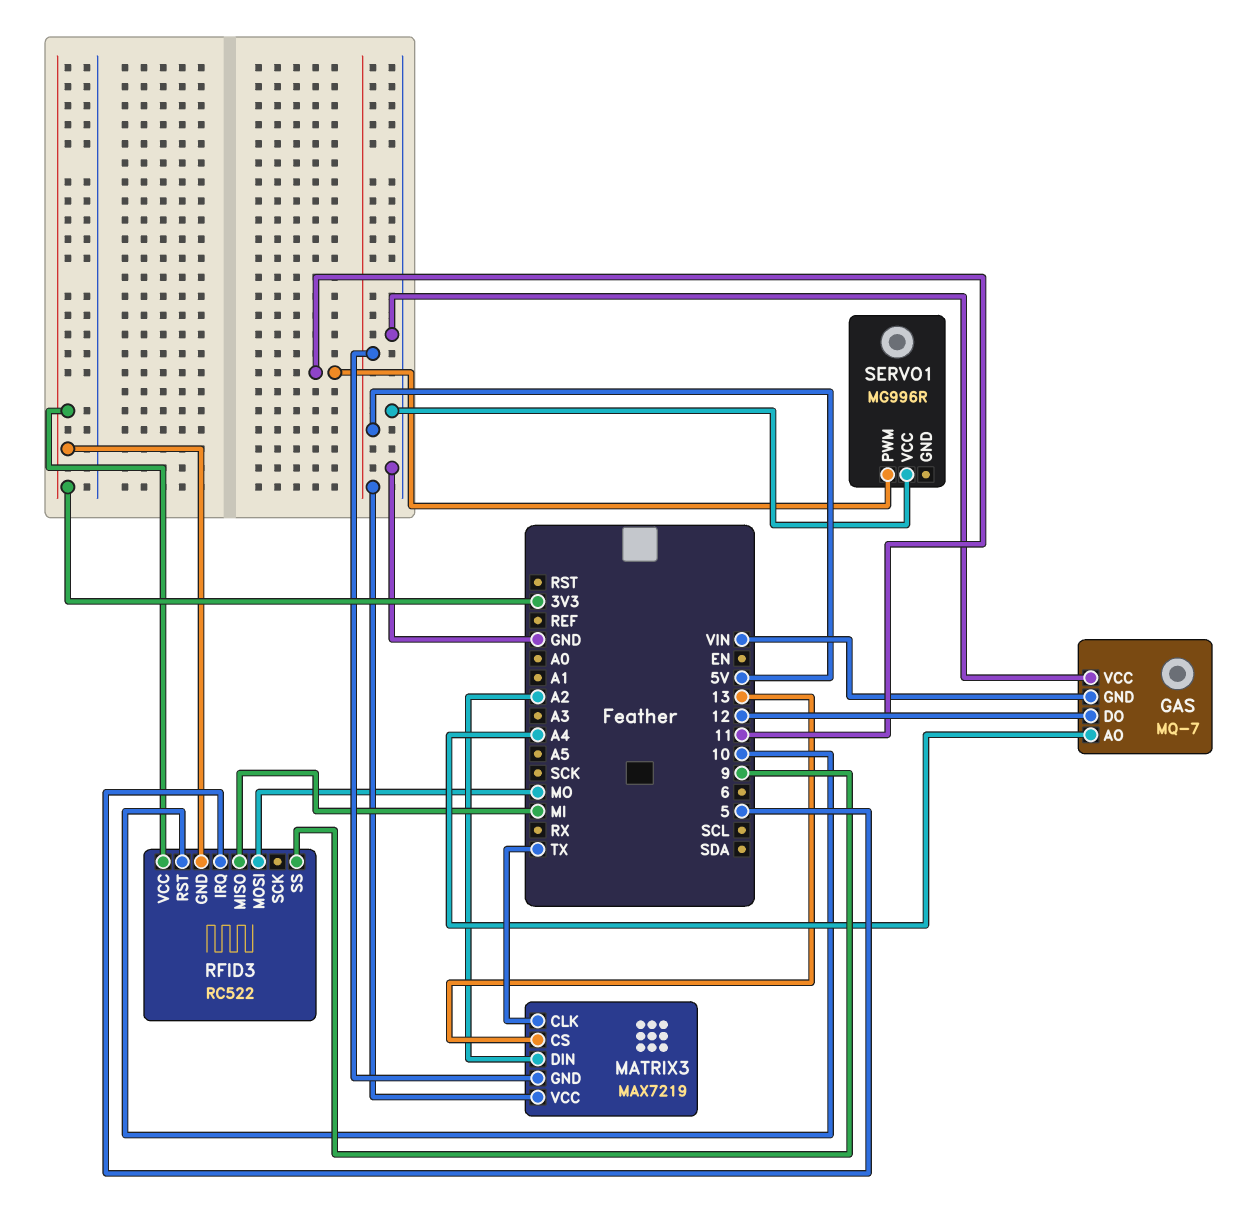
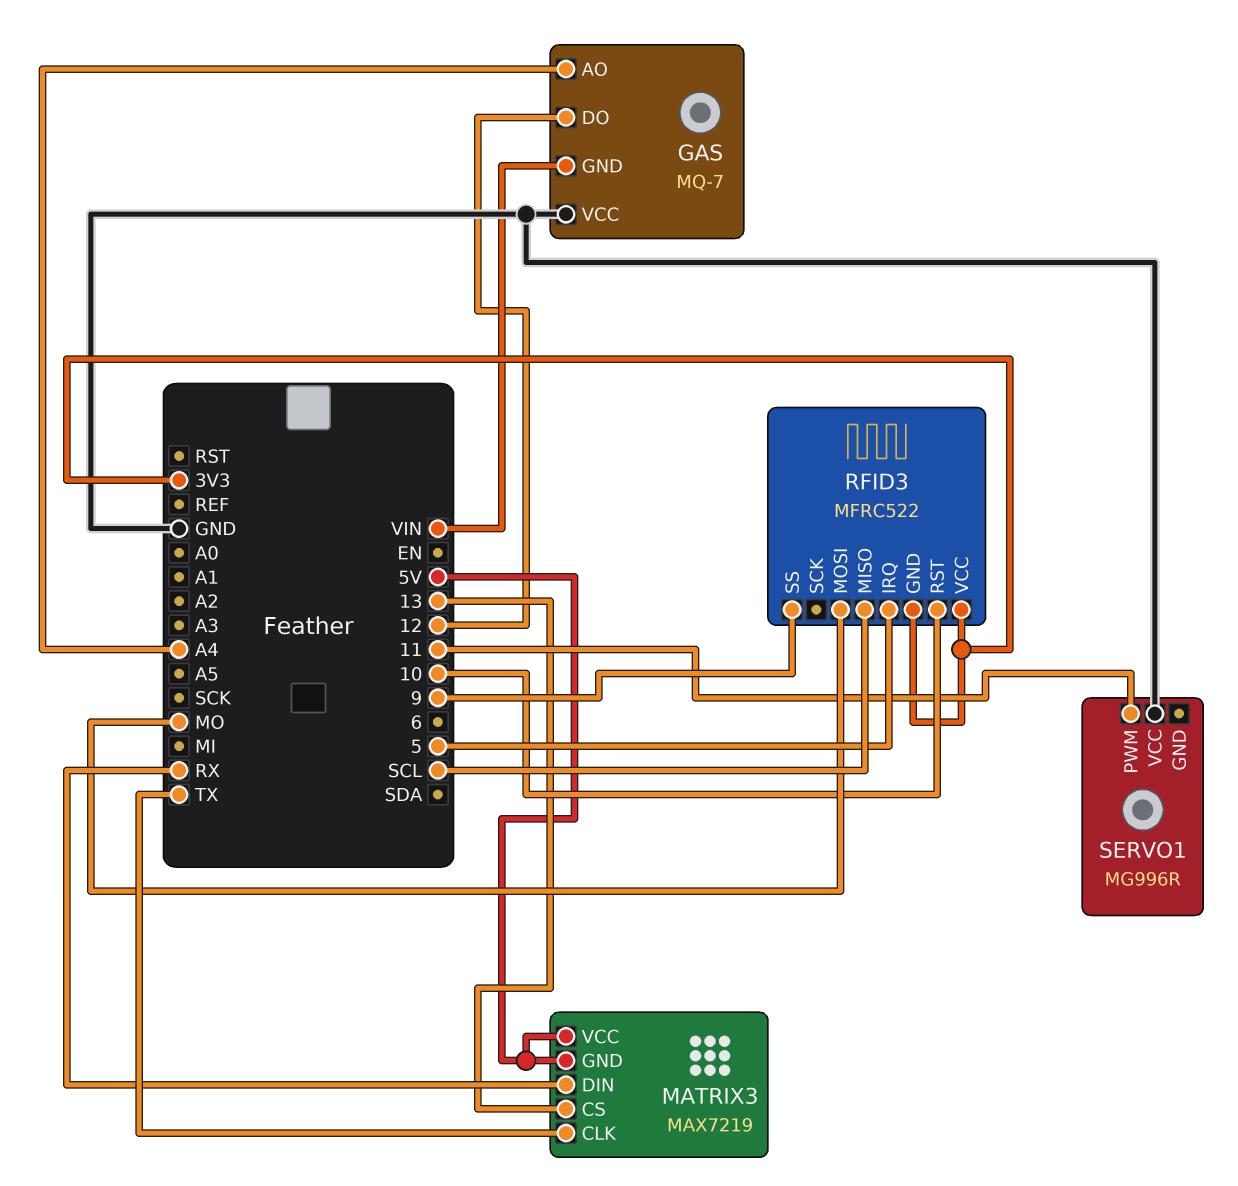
MATRIX3 pin DIN: A2 -> RX
RFID3: RC522 -> MFRC522
RFID3 pin MISO: MI -> SCL

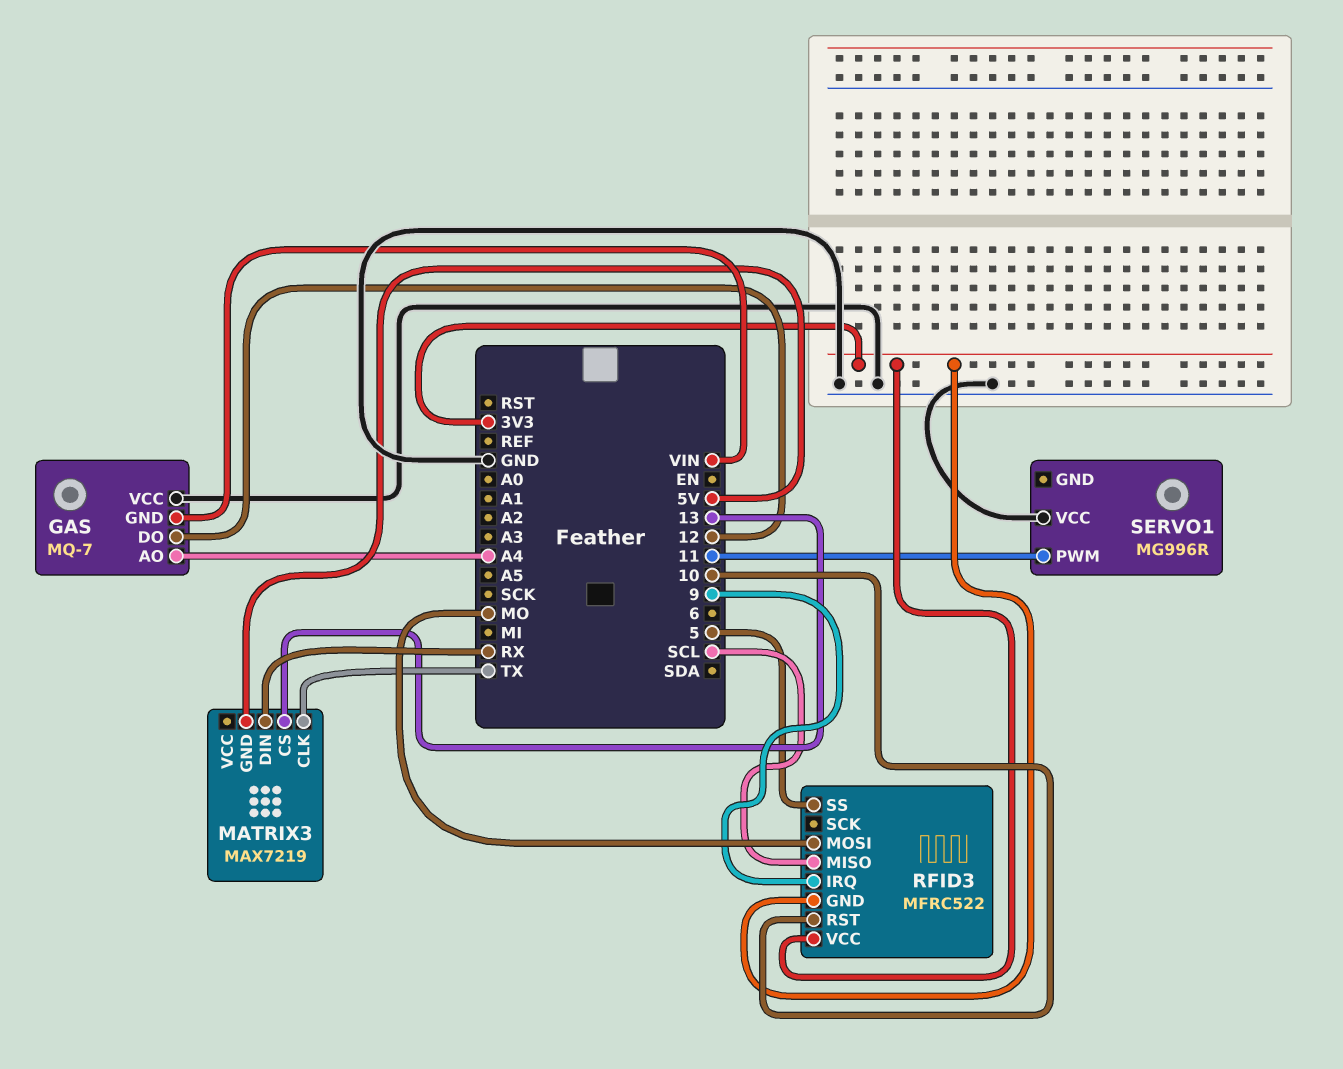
MATRIX3 pin VCC: 5V -> none
RFID3 pin IRQ: 5 -> 9
RFID3 pin SS: 9 -> 5

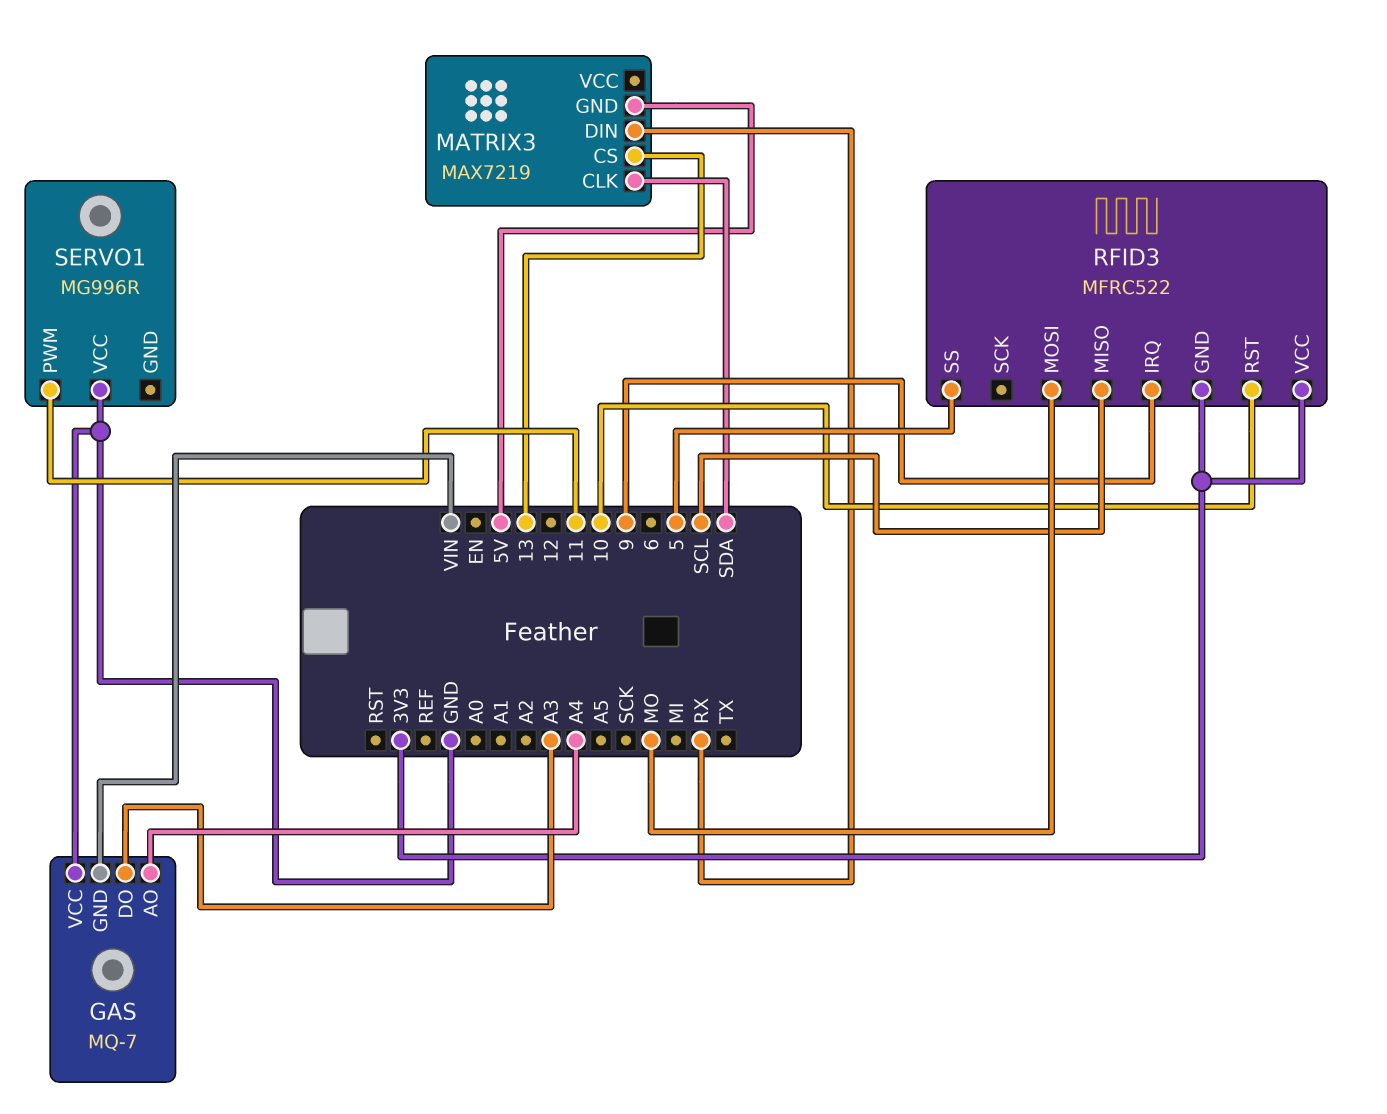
GAS pin DO: 12 -> A3
MATRIX3 pin CLK: TX -> SDA

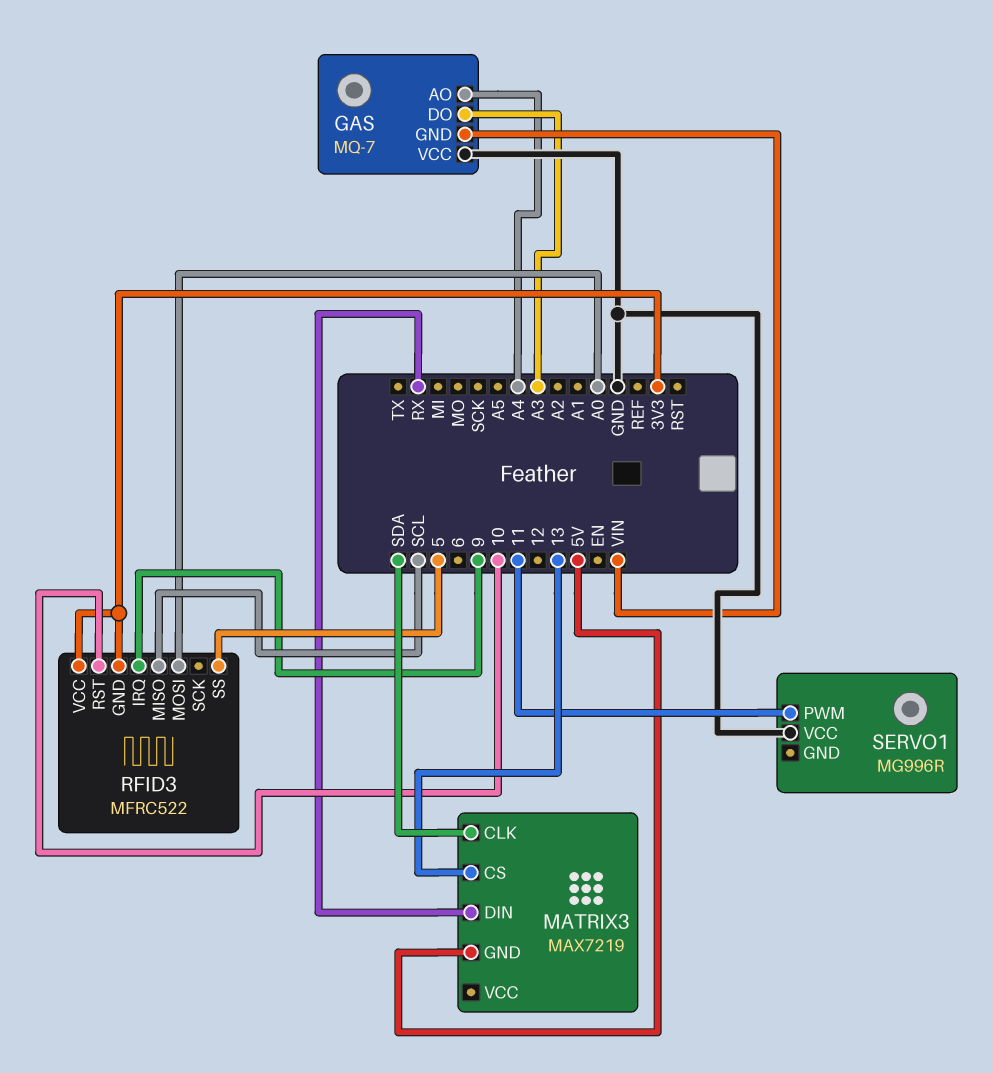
RFID3 pin MOSI: MO -> A0

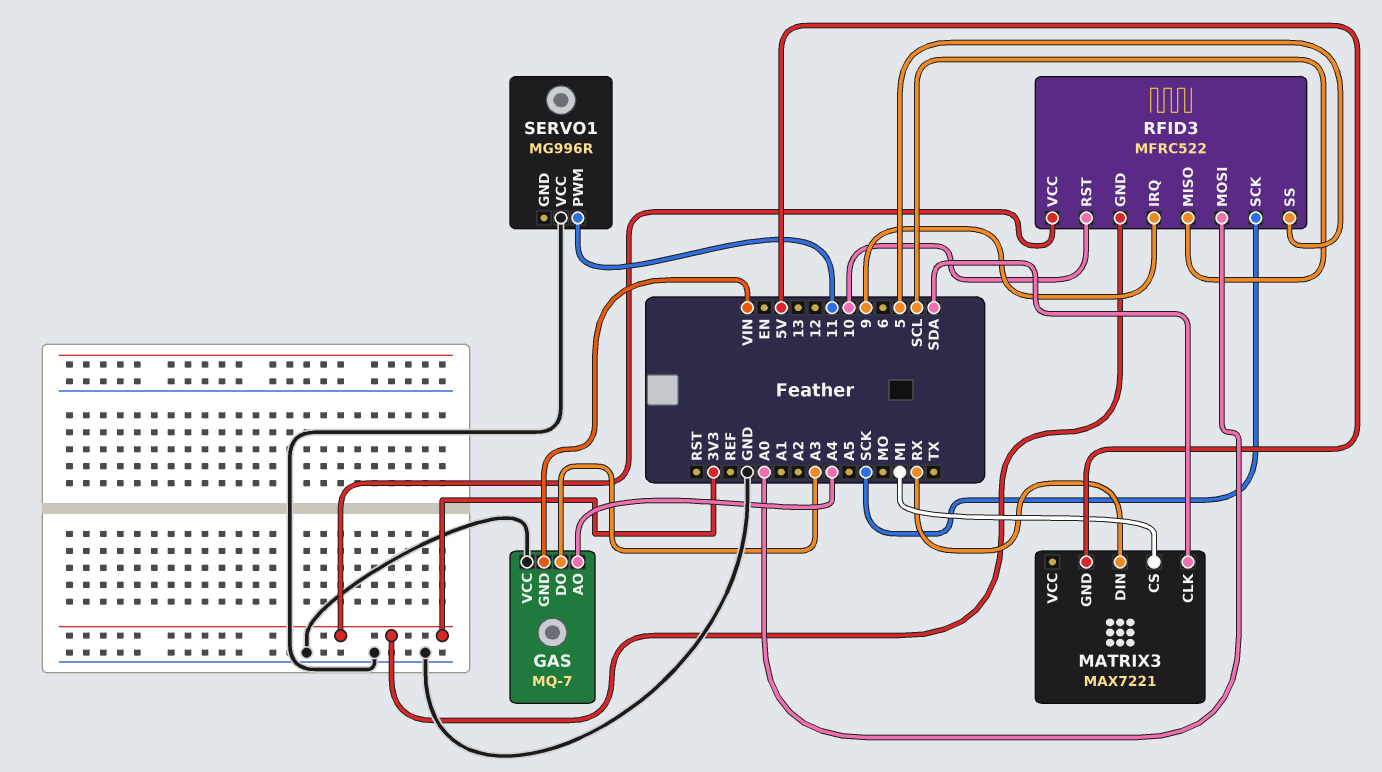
MATRIX3: MAX7219 -> MAX7221
MATRIX3 pin CS: 13 -> MI
RFID3 pin SCK: none -> SCK

